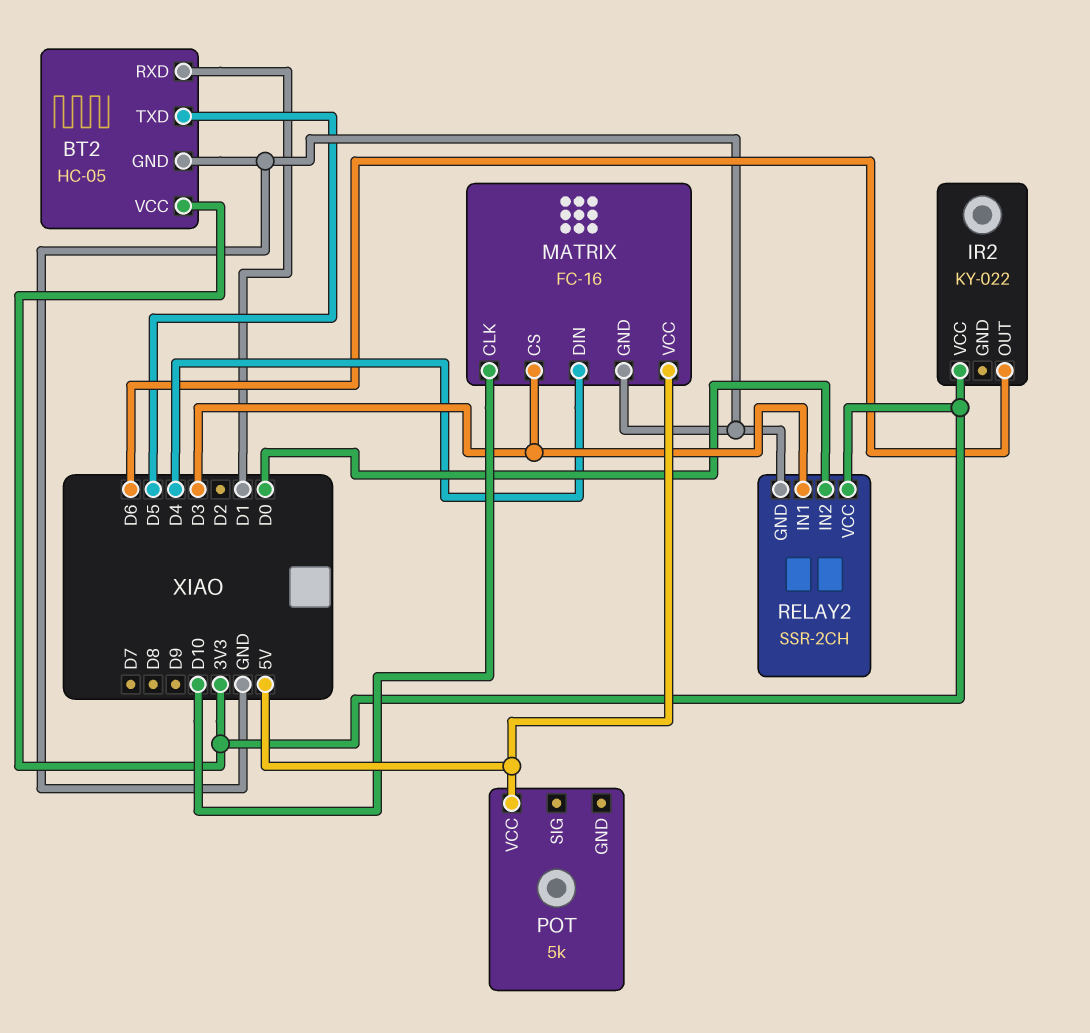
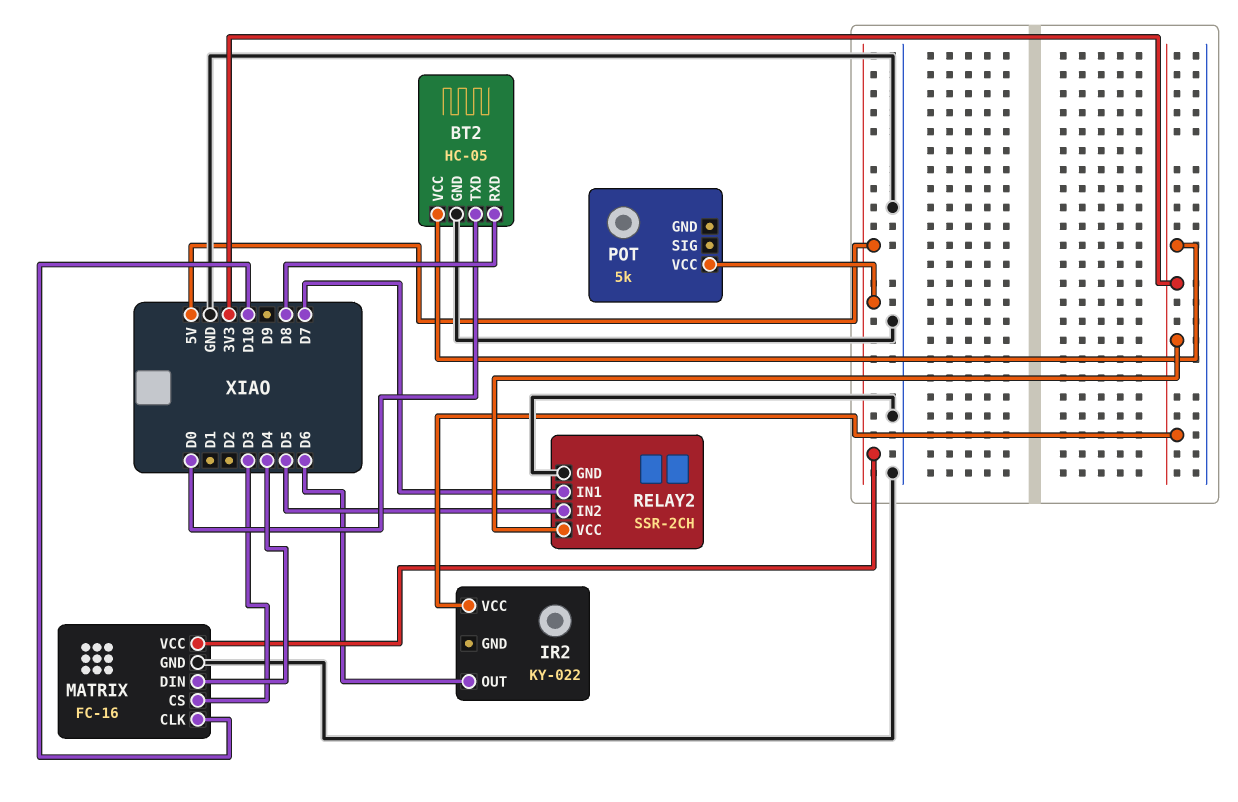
BT2 pin RXD: D1 -> D8
BT2 pin TXD: D5 -> D0
RELAY2 pin IN1: D3 -> D7
RELAY2 pin IN2: D0 -> D5

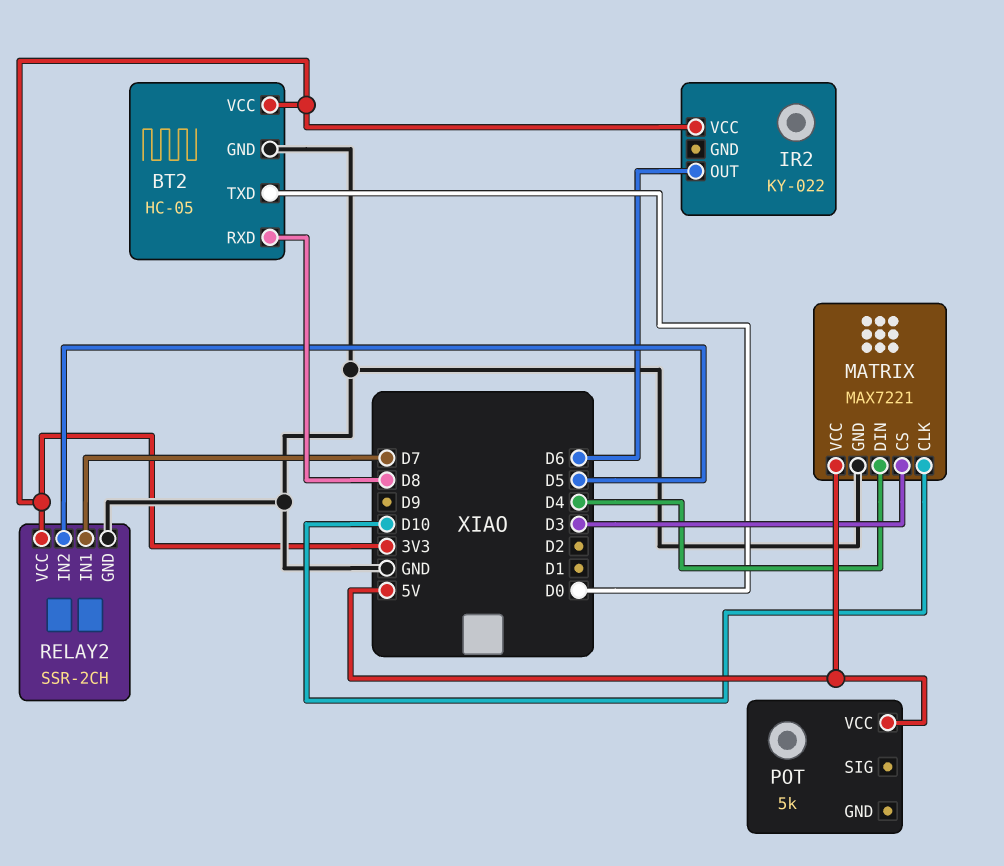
MATRIX: FC-16 -> MAX7221

